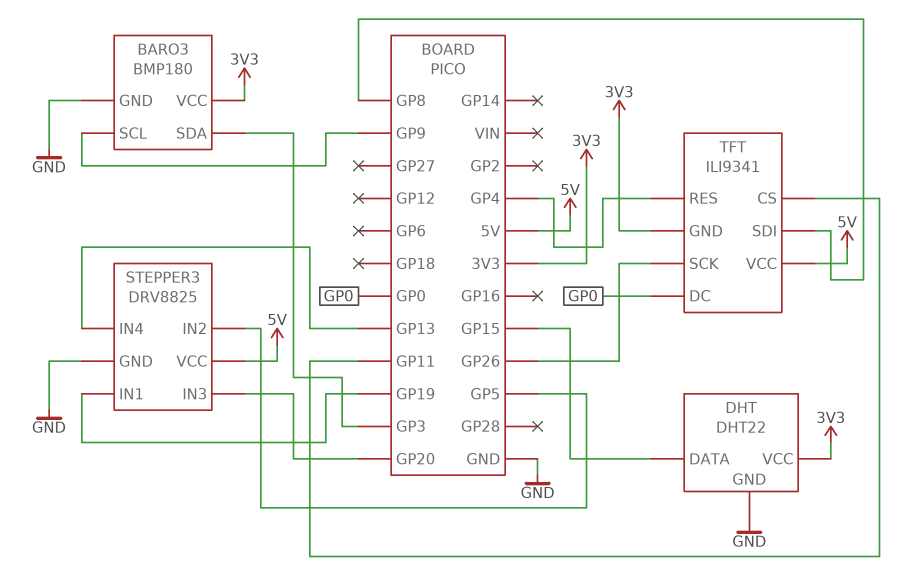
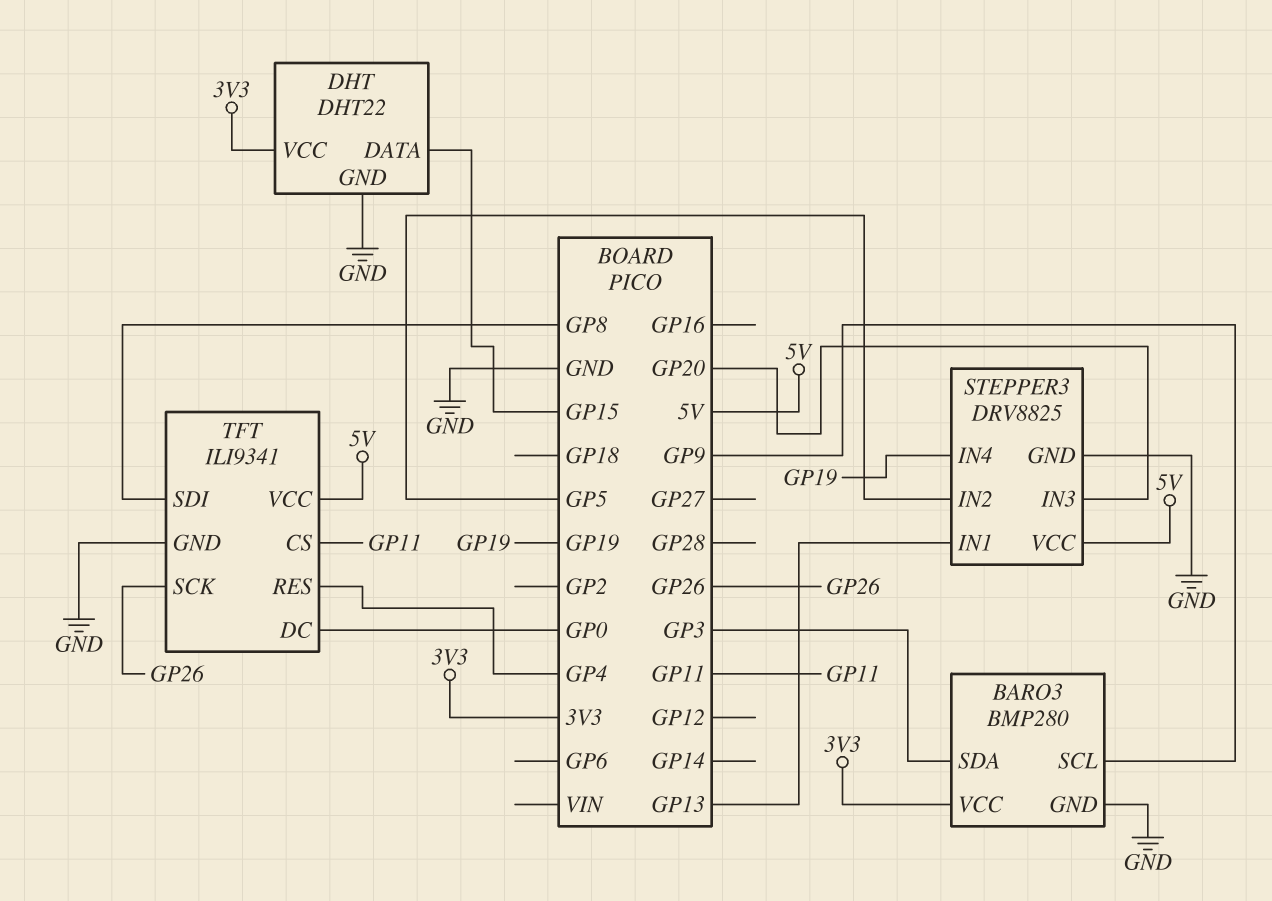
BARO3: BMP180 -> BMP280
STEPPER3 pin IN1: GP19 -> GP13
STEPPER3 pin IN4: GP13 -> GP19
TFT pin GND: 3V3 -> GND

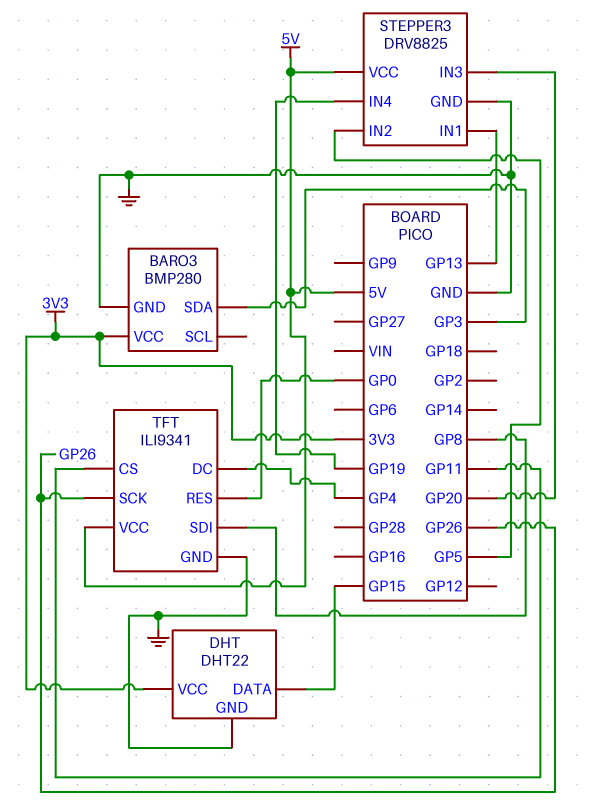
BARO3 pin SCL: GP9 -> none
TFT pin DC: GP0 -> GP4
TFT pin RES: GP4 -> GP0

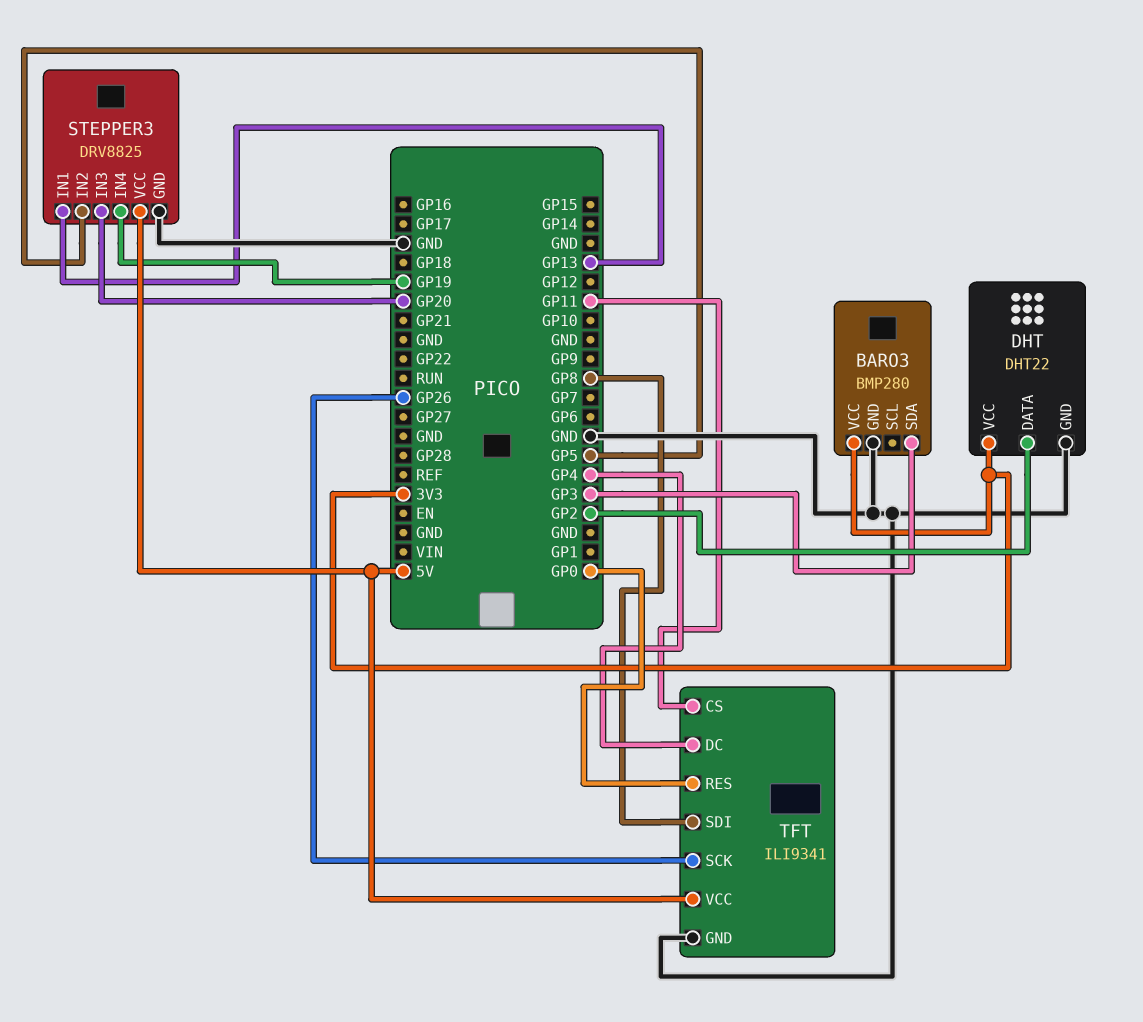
DHT pin DATA: GP15 -> GP2

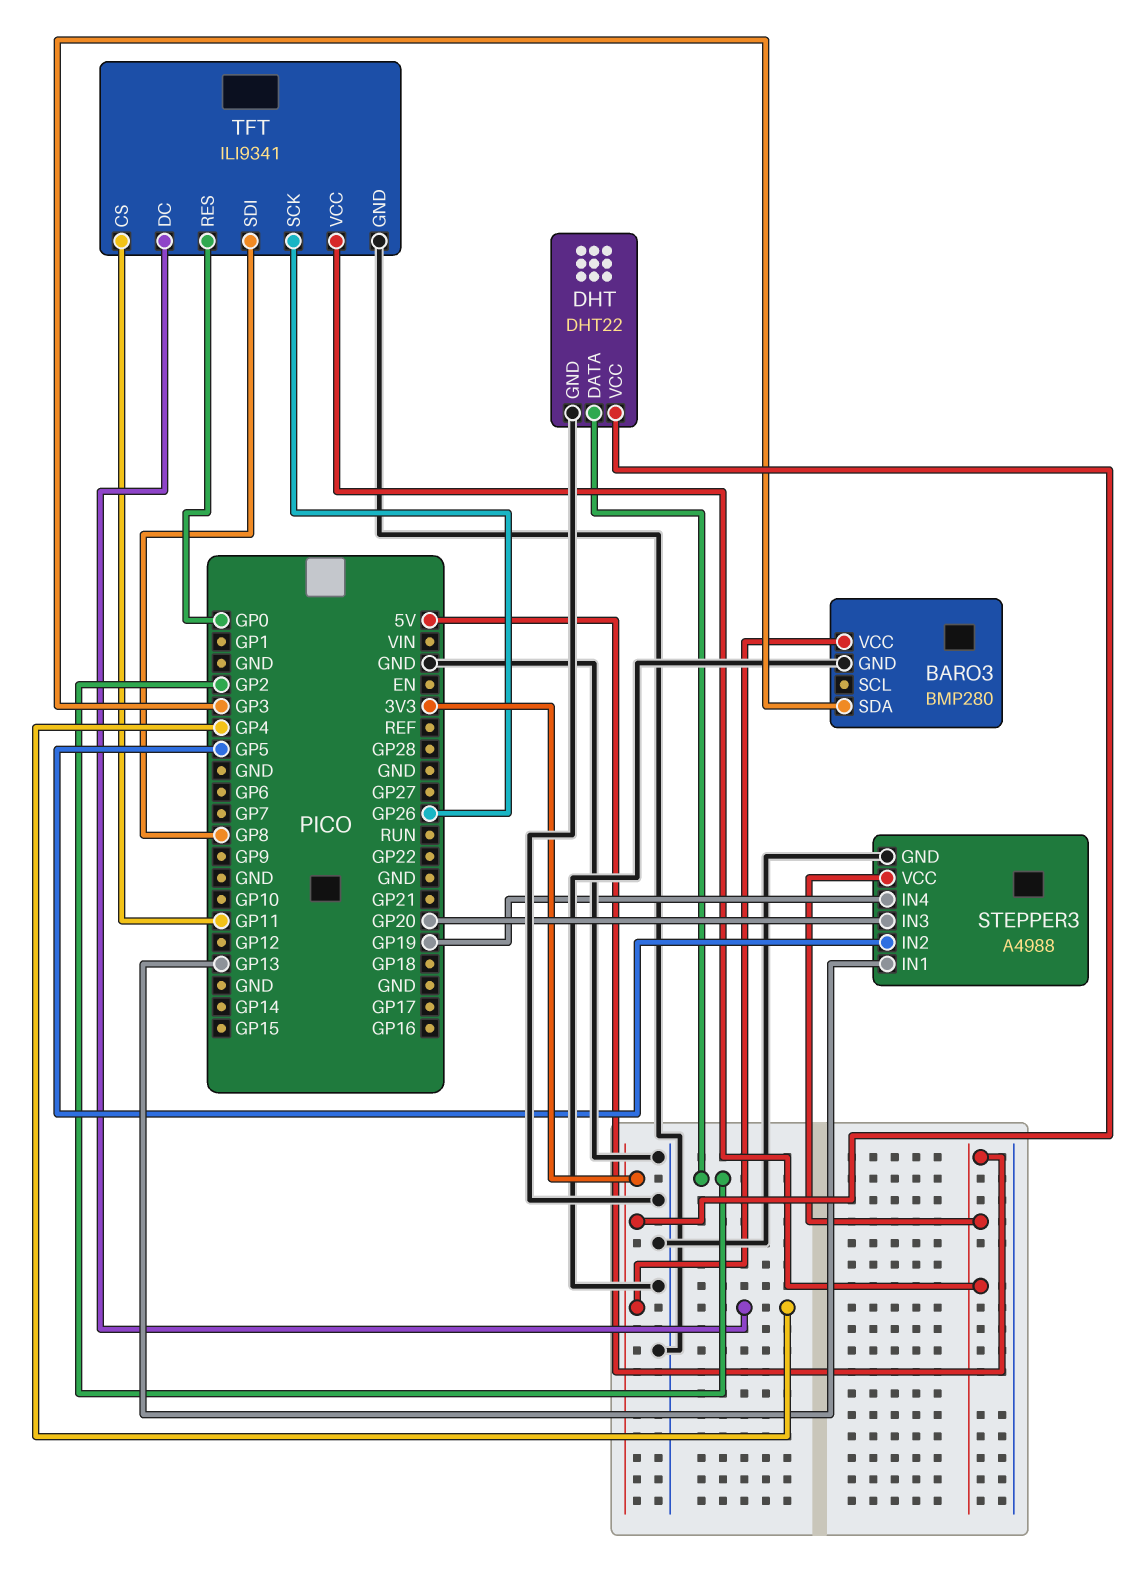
STEPPER3: DRV8825 -> A4988

